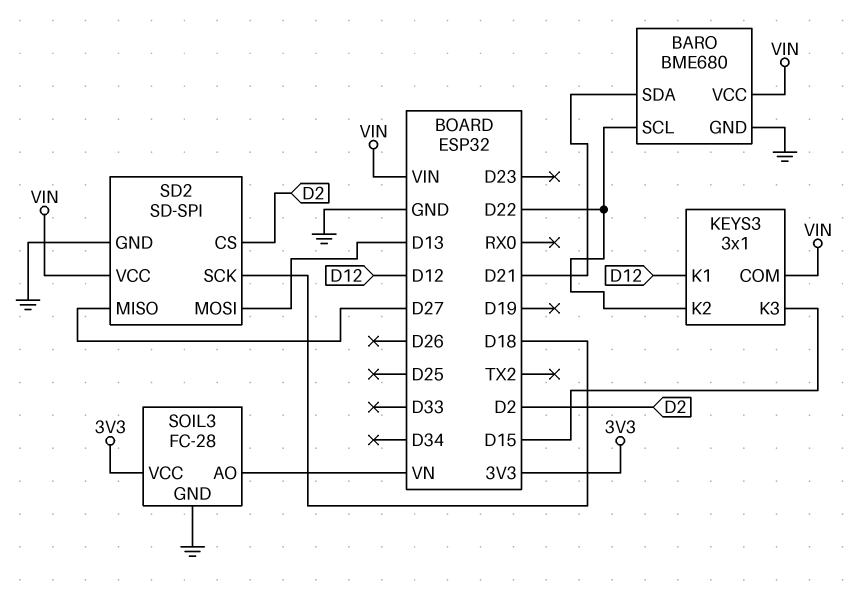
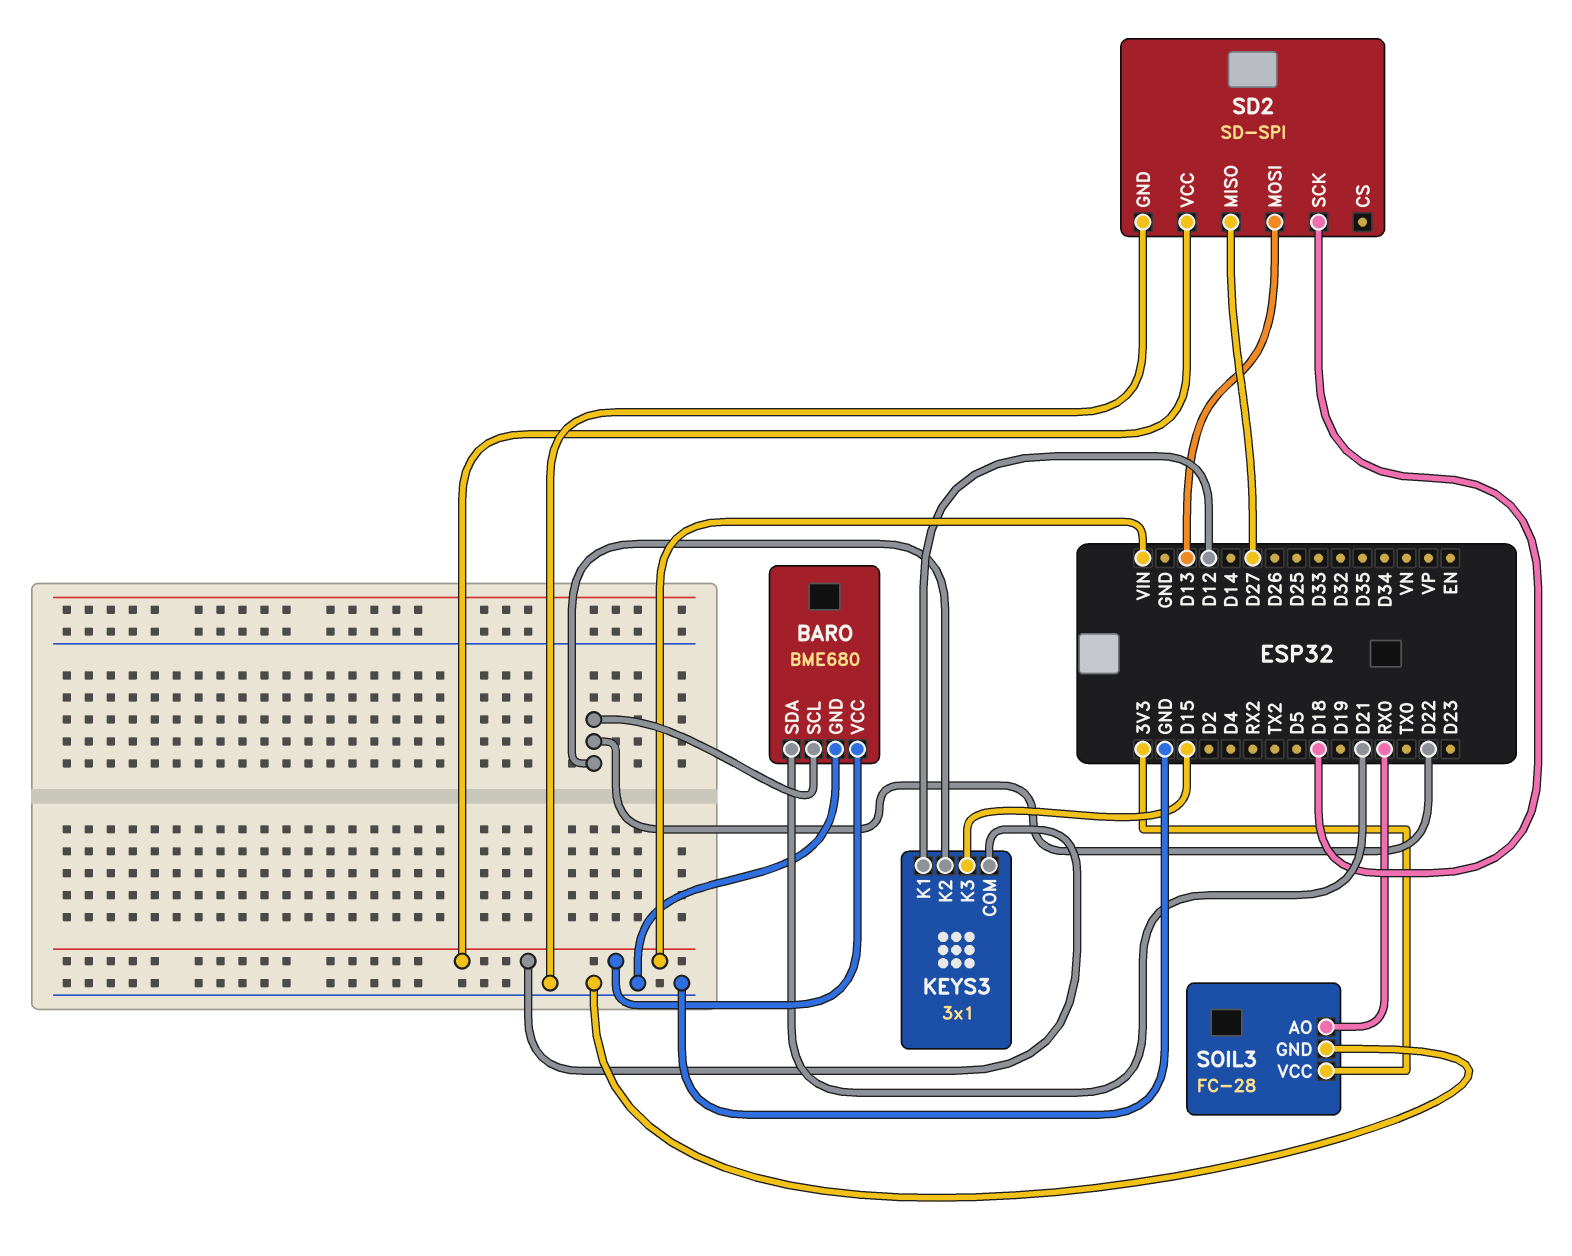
SD2 pin CS: D2 -> none
SOIL3 pin AO: VN -> RX0

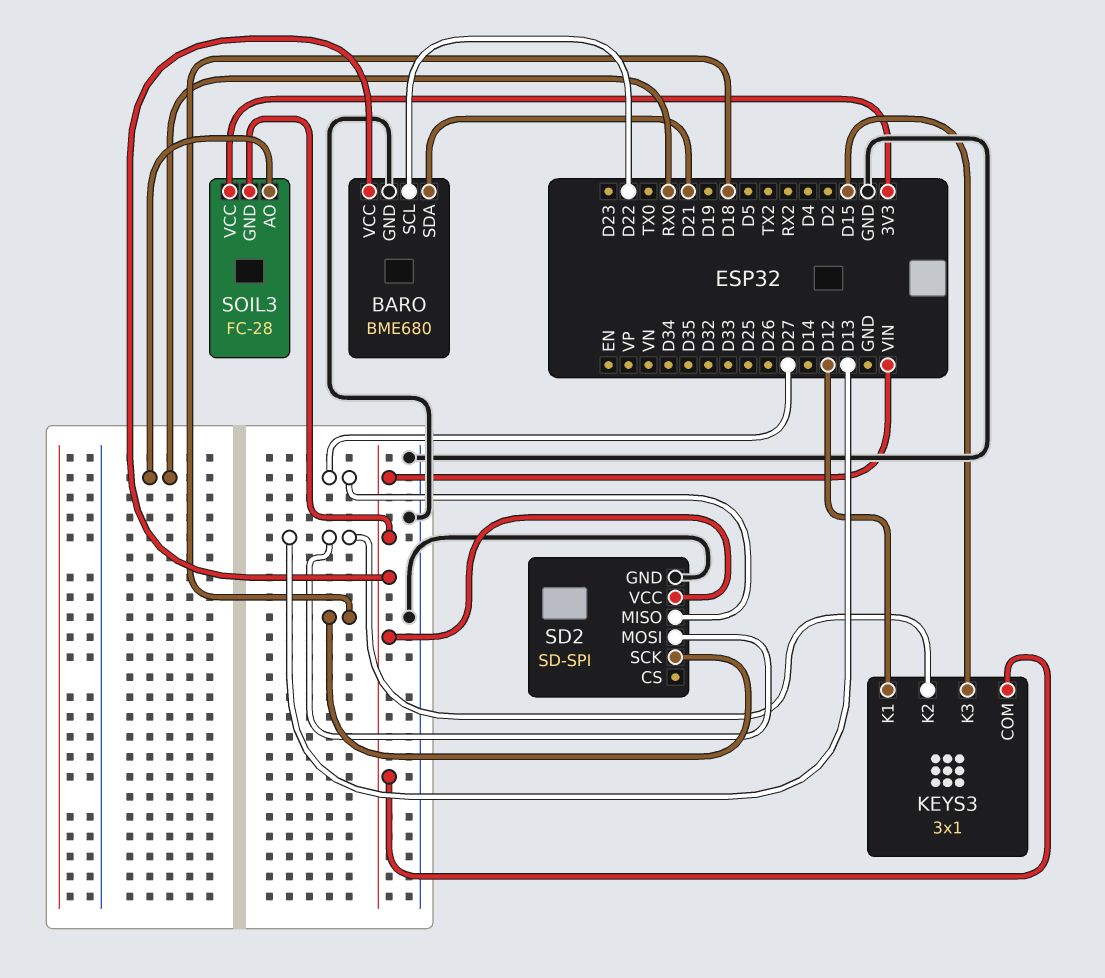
KEYS3 pin K2: D22 -> D13
SOIL3 pin GND: GND -> VIN

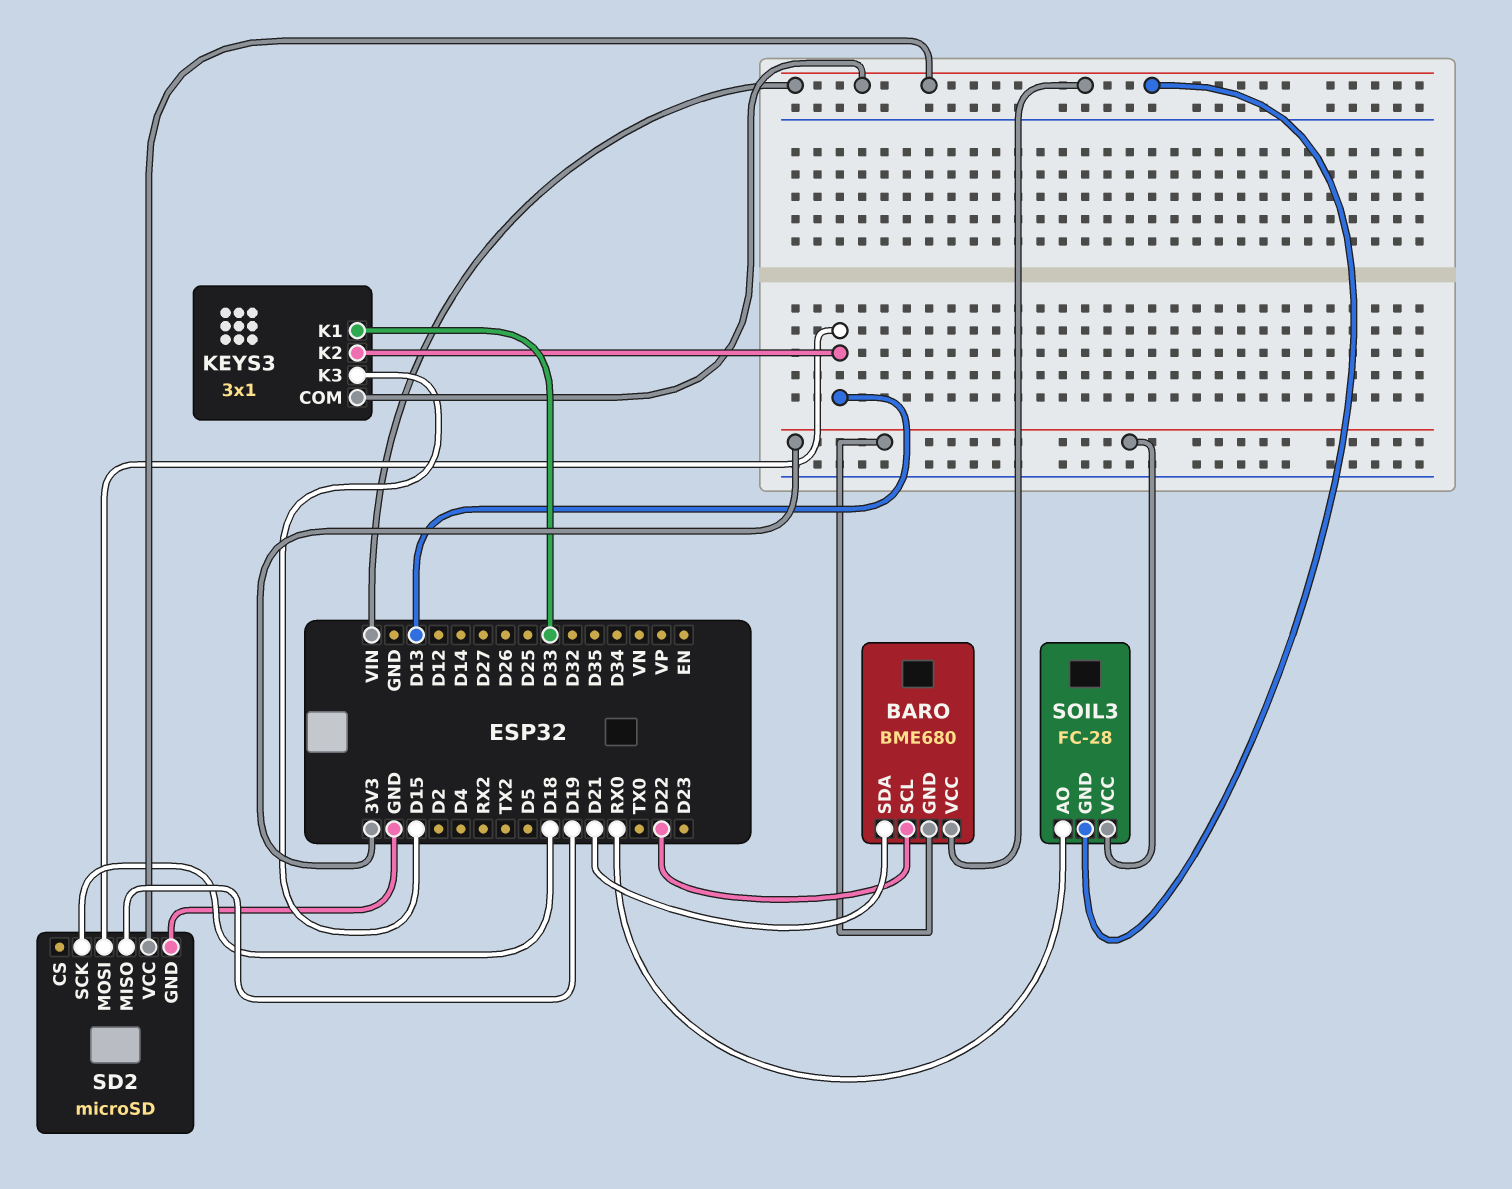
BARO pin GND: GND -> 3V3
KEYS3 pin K1: D12 -> D33
SD2: SD-SPI -> microSD
SD2 pin MISO: D27 -> D19

